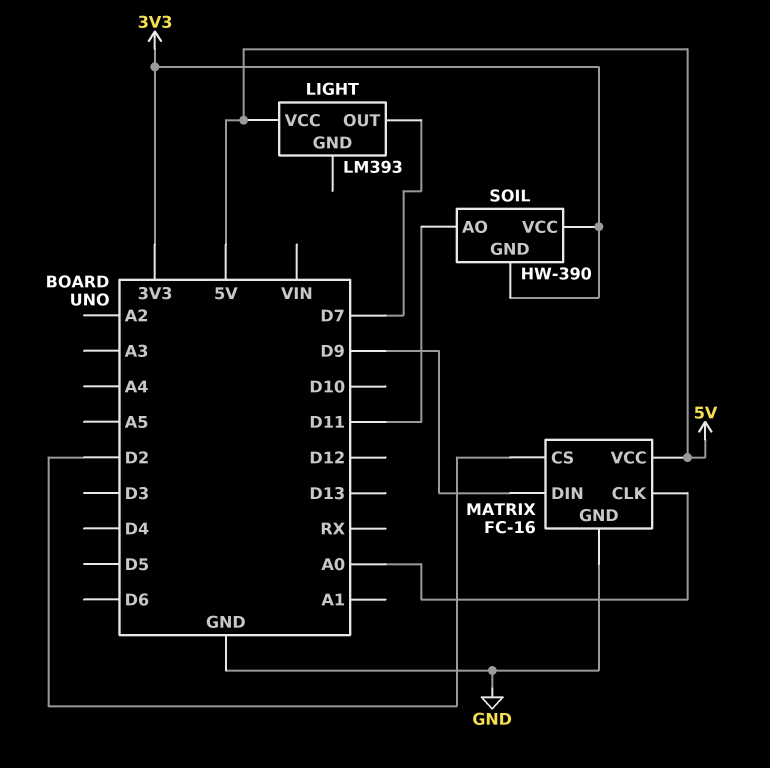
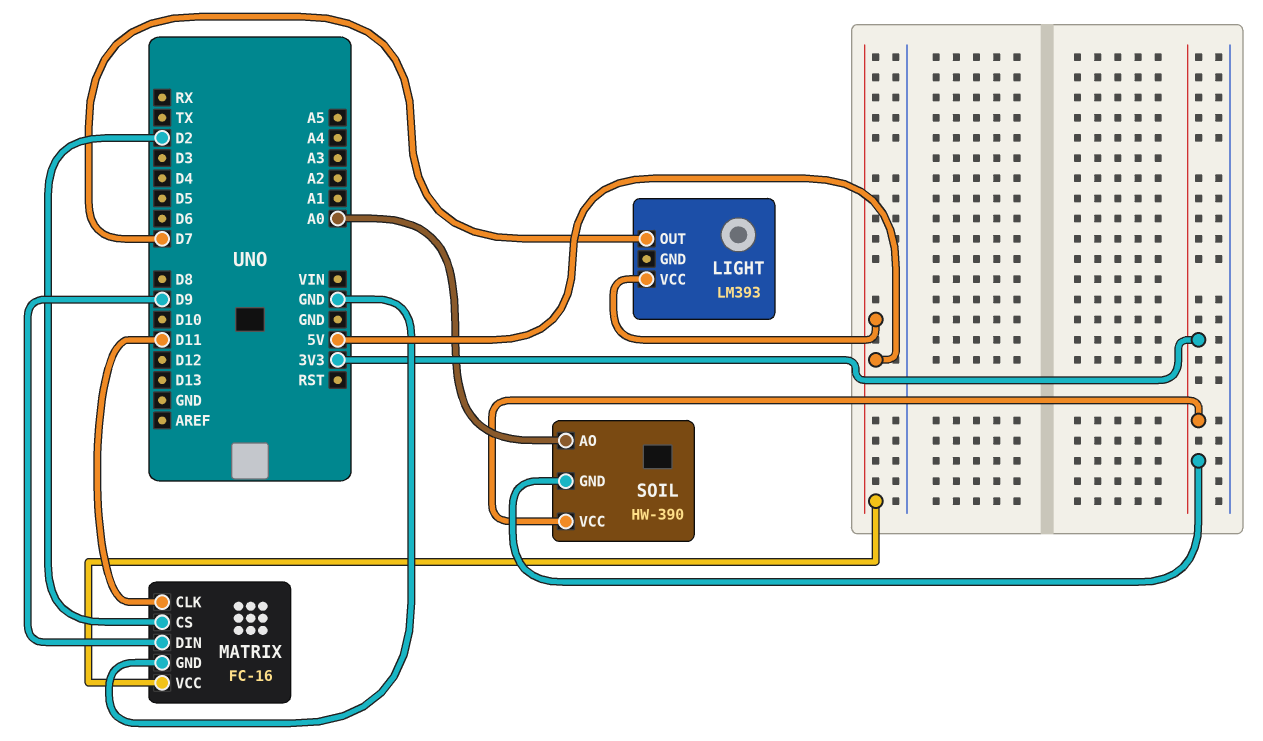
MATRIX pin CLK: A0 -> D11
SOIL pin AO: D11 -> A0

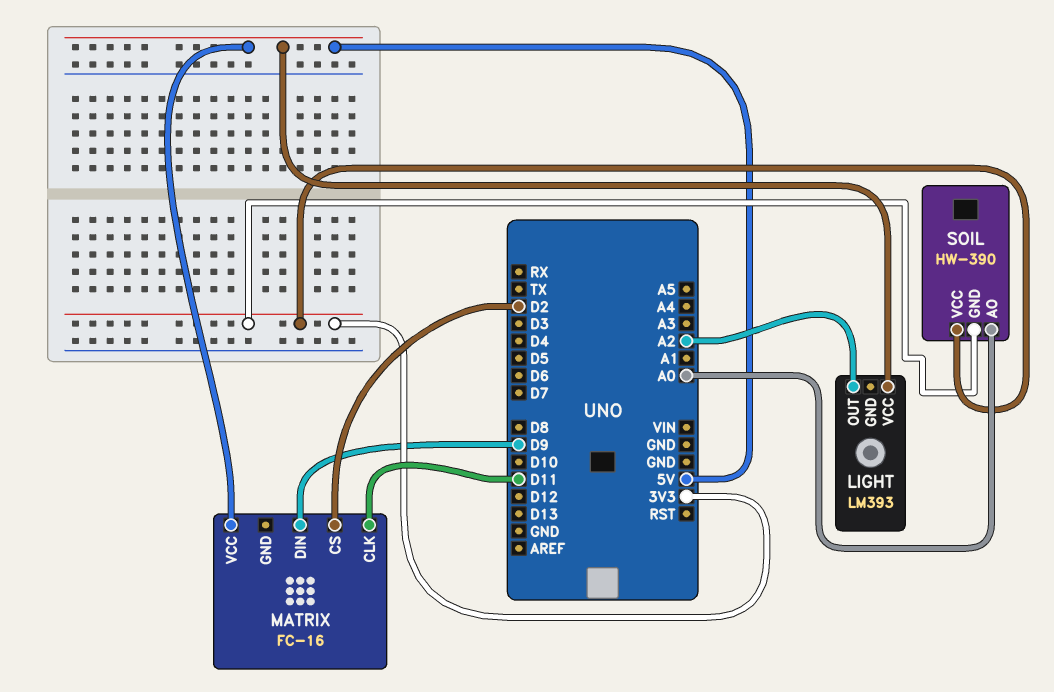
LIGHT pin OUT: D7 -> A2
MATRIX pin GND: GND -> none

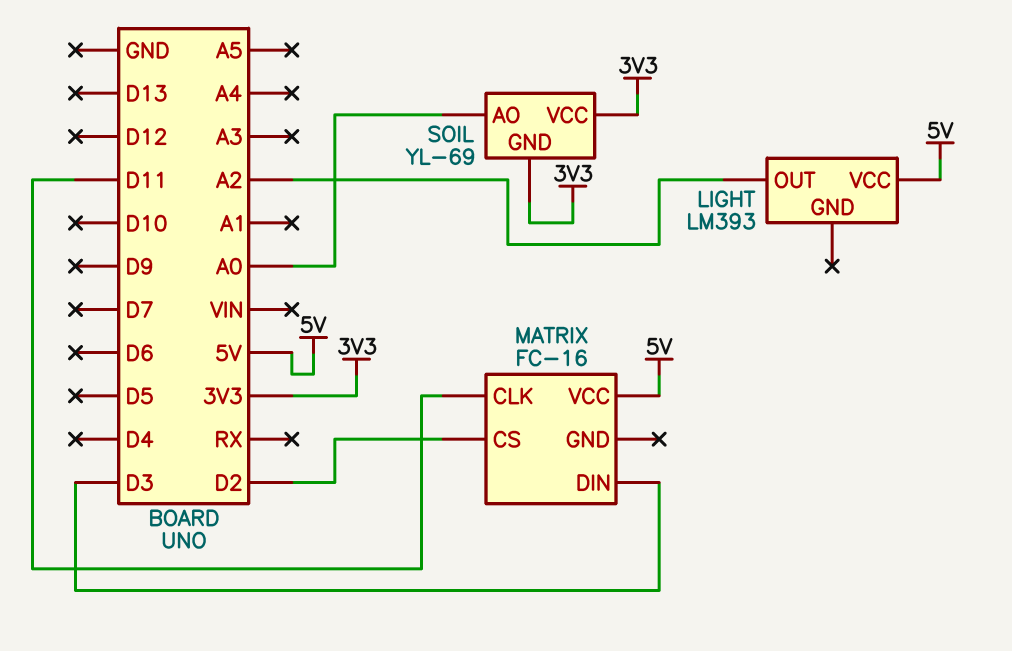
MATRIX pin DIN: D9 -> D3
SOIL: HW-390 -> YL-69

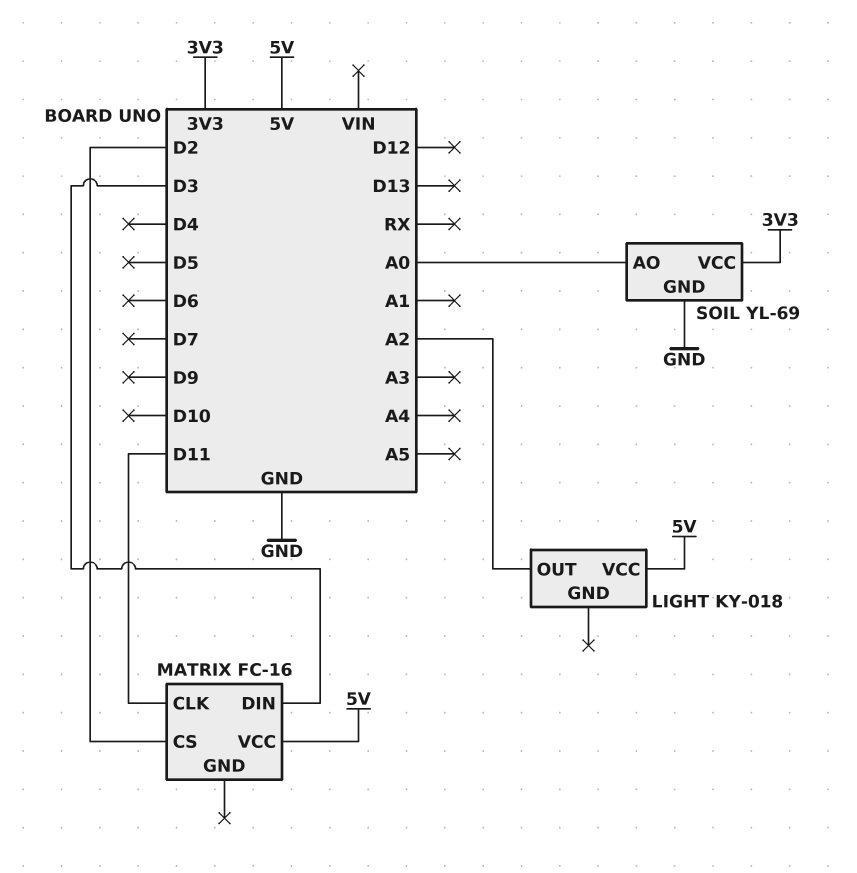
LIGHT: LM393 -> KY-018
SOIL pin GND: 3V3 -> GND

